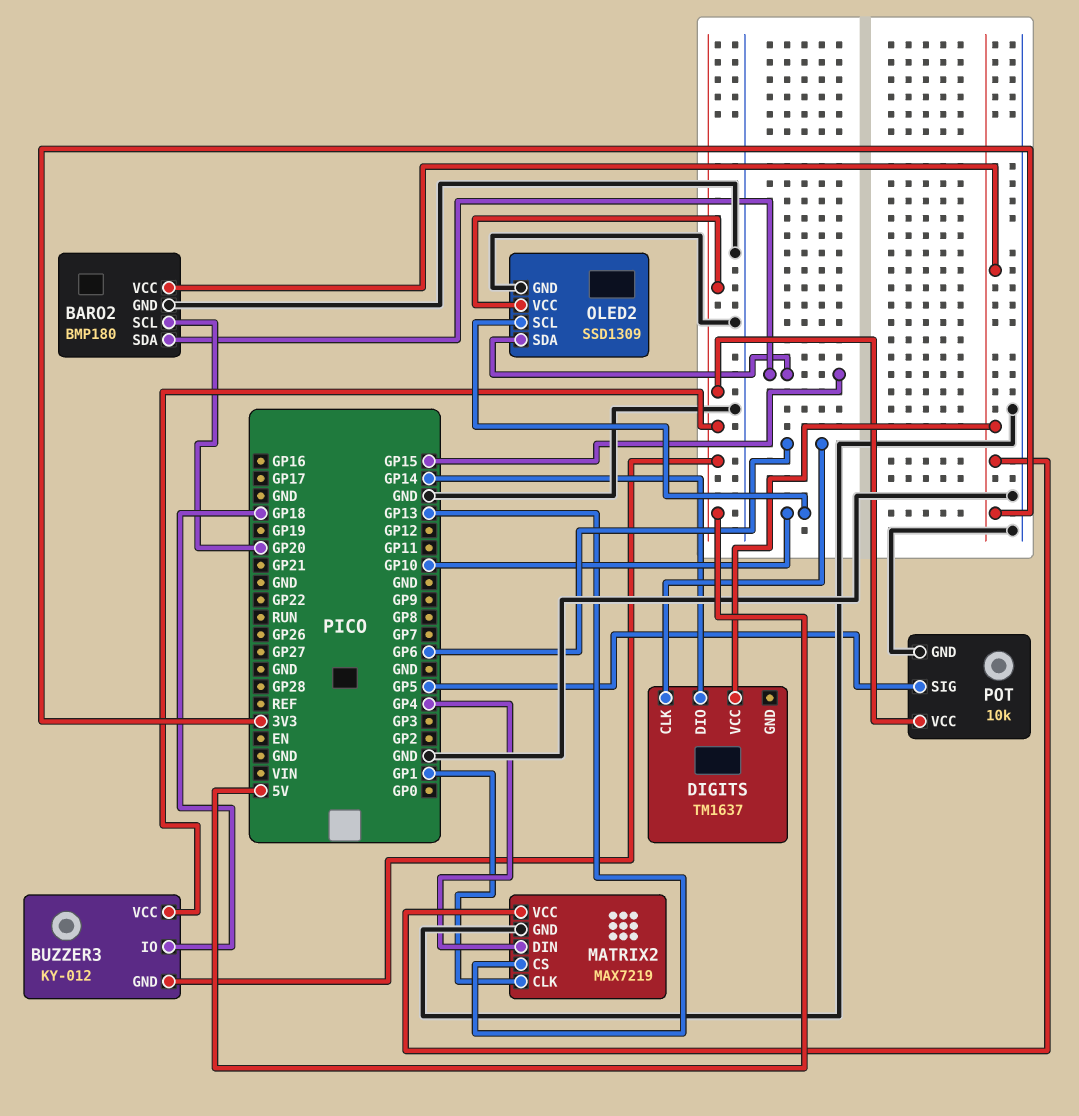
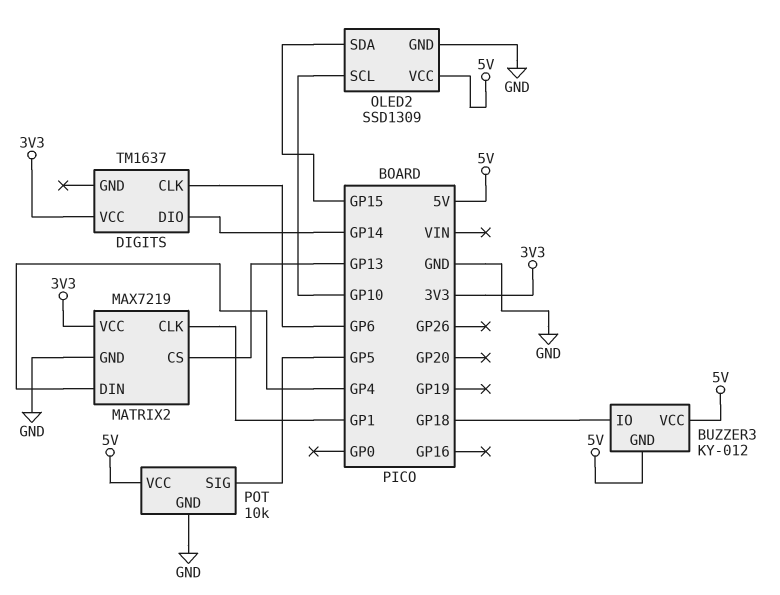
BARO2: BMP180 -> none
BARO2 pin GND: GND -> none
BARO2 pin SCL: GP20 -> none
BARO2 pin SDA: GP15 -> none
BARO2 pin VCC: 3V3 -> none

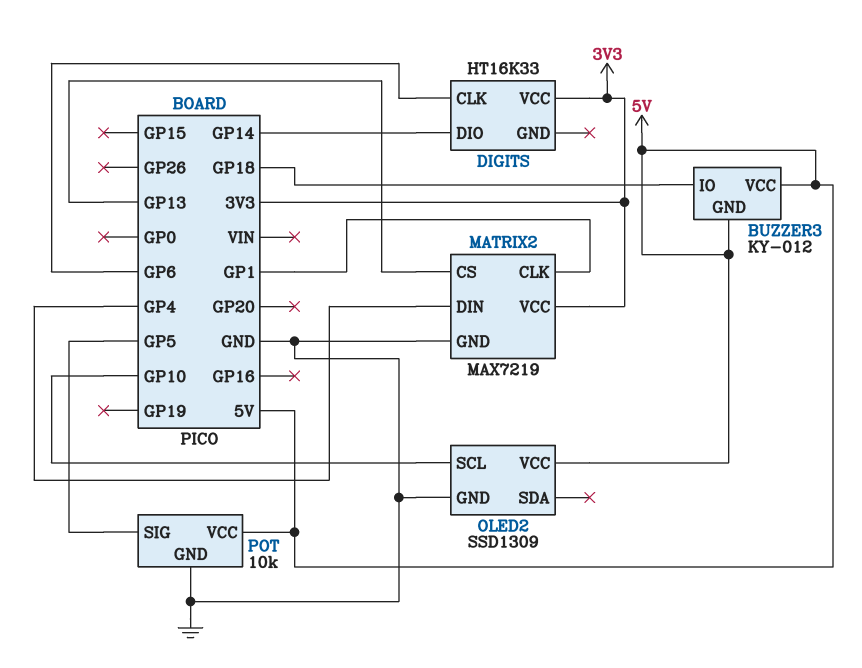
DIGITS: TM1637 -> HT16K33
OLED2 pin SDA: GP15 -> none

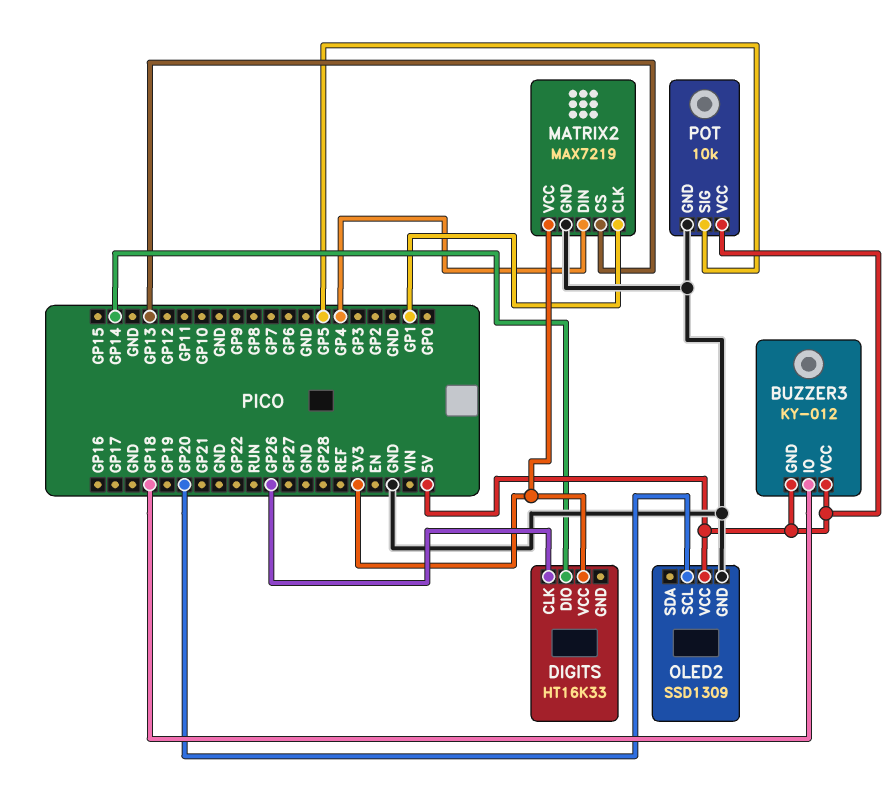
DIGITS pin CLK: GP6 -> GP26
OLED2 pin SCL: GP10 -> GP20

